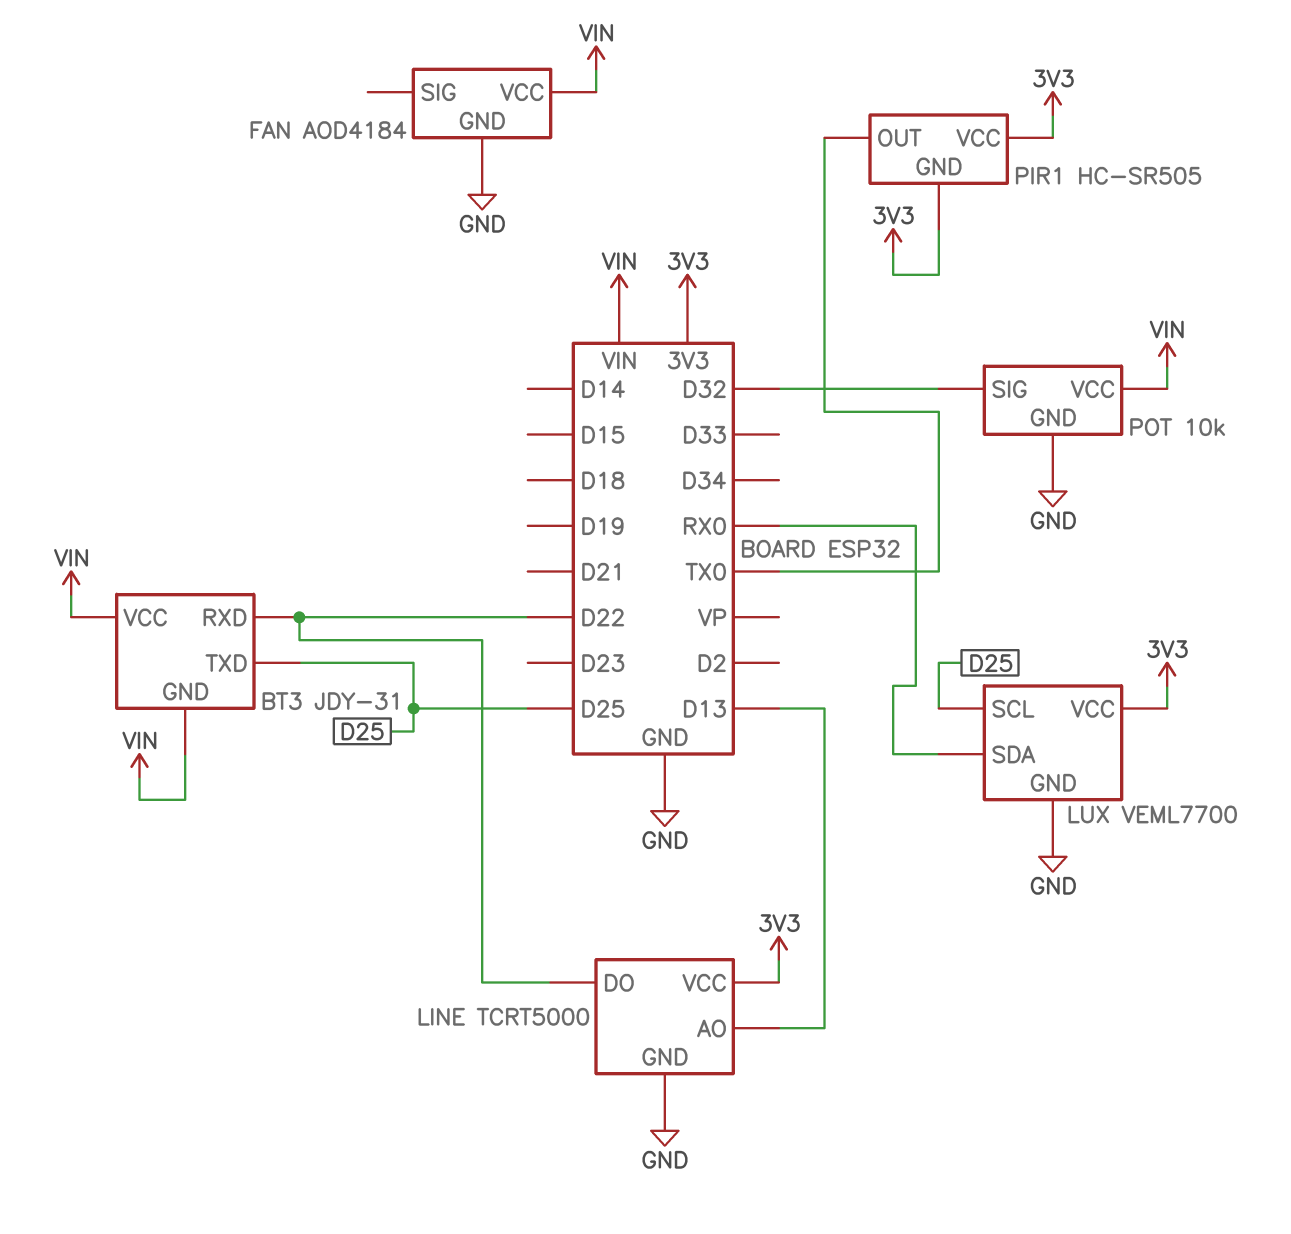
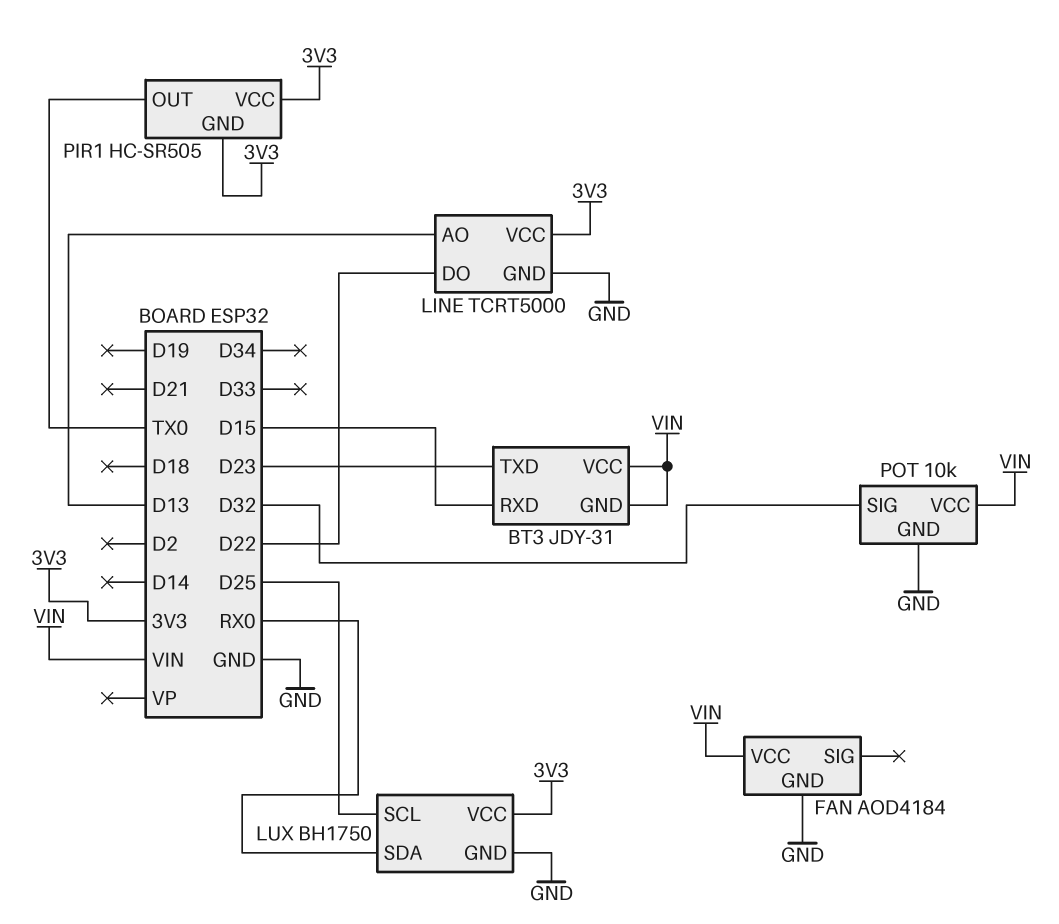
BT3 pin RXD: D22 -> D15
BT3 pin TXD: D25 -> D23
LUX: VEML7700 -> BH1750

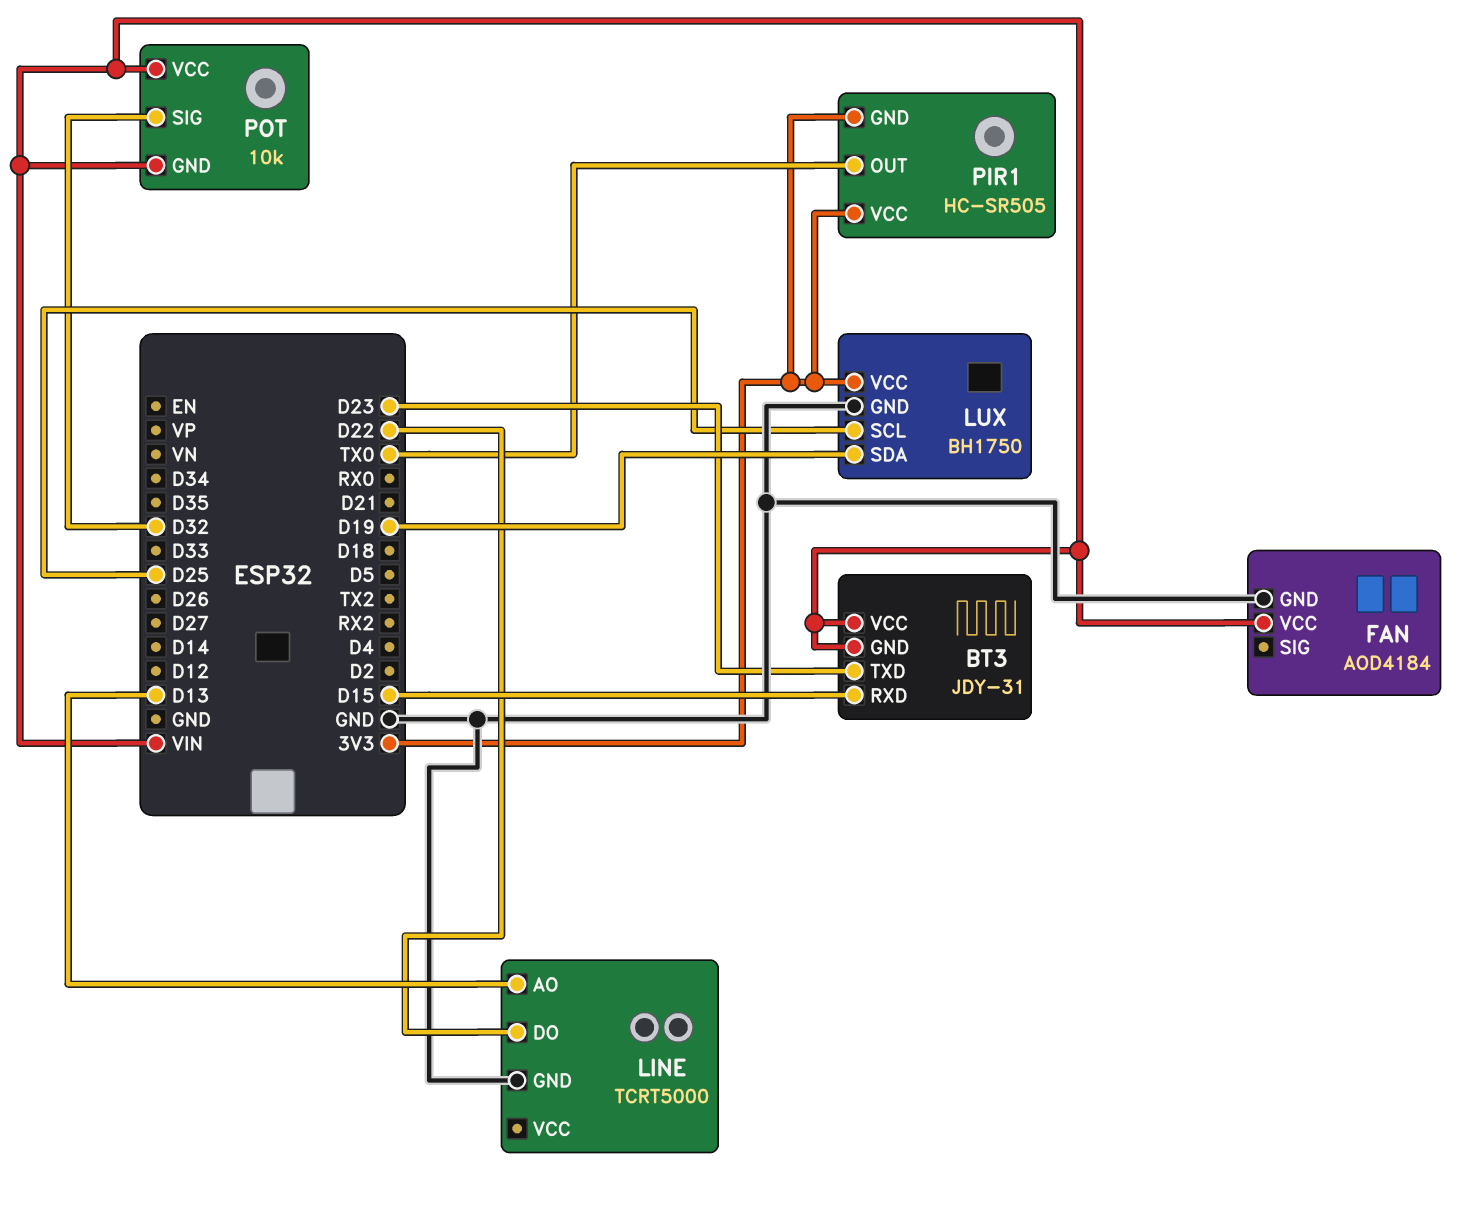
LINE pin VCC: 3V3 -> none
LUX pin SDA: RX0 -> D19
POT pin GND: GND -> VIN

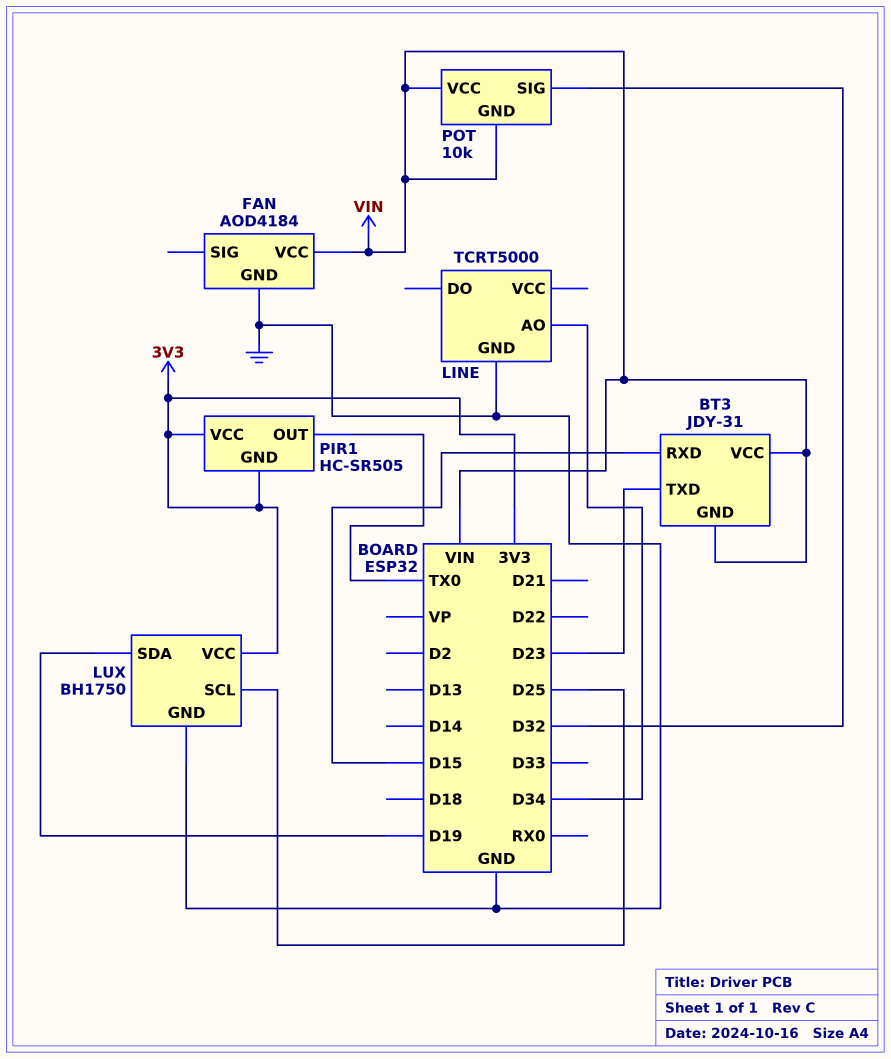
LINE pin AO: D13 -> D34
LINE pin DO: D22 -> none

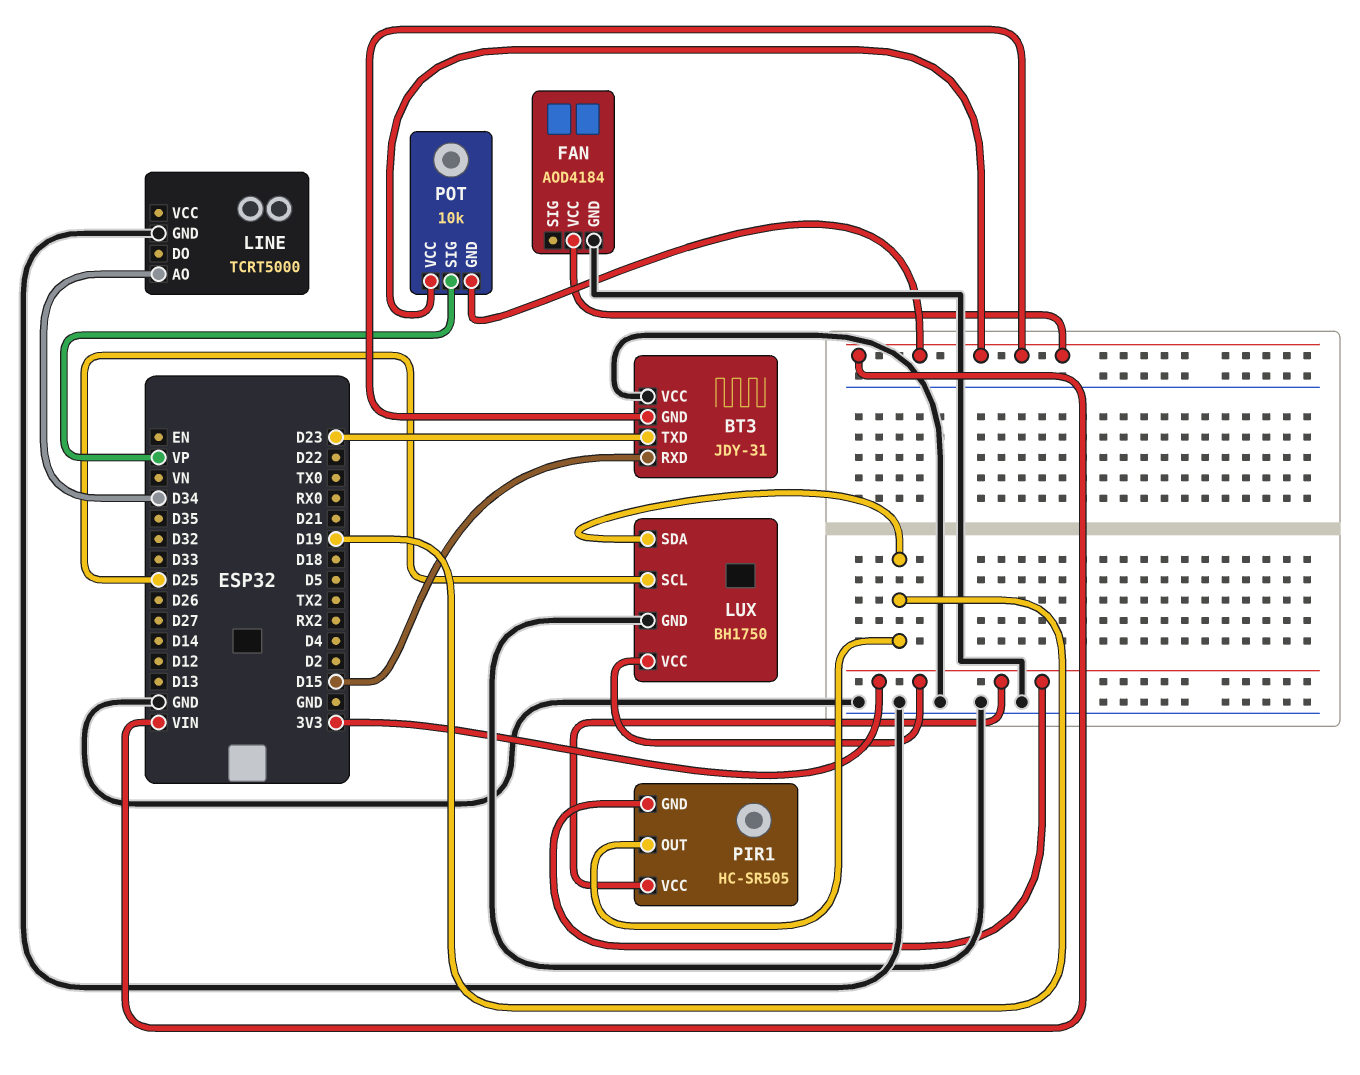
BT3 pin VCC: VIN -> GND
PIR1 pin OUT: TX0 -> D19
POT pin SIG: D32 -> VP

